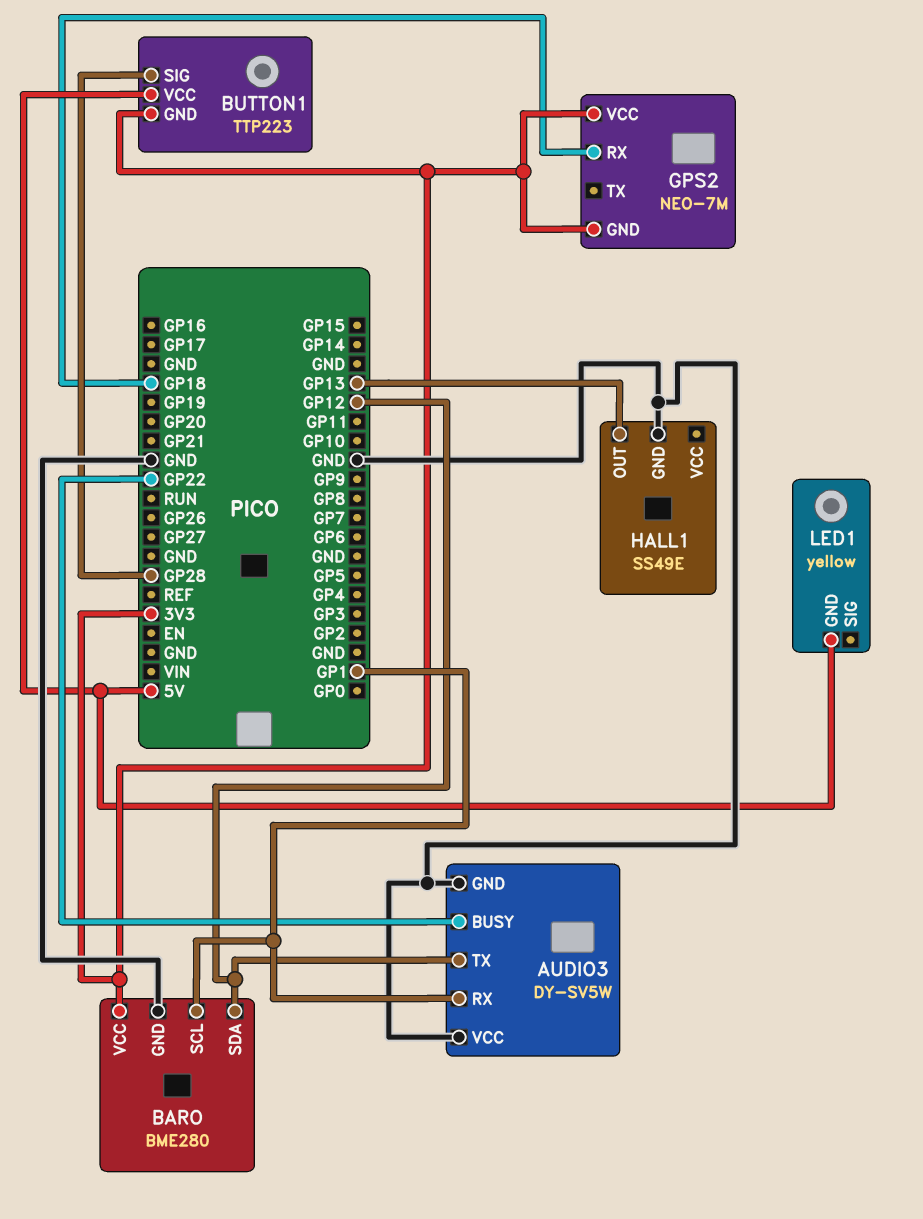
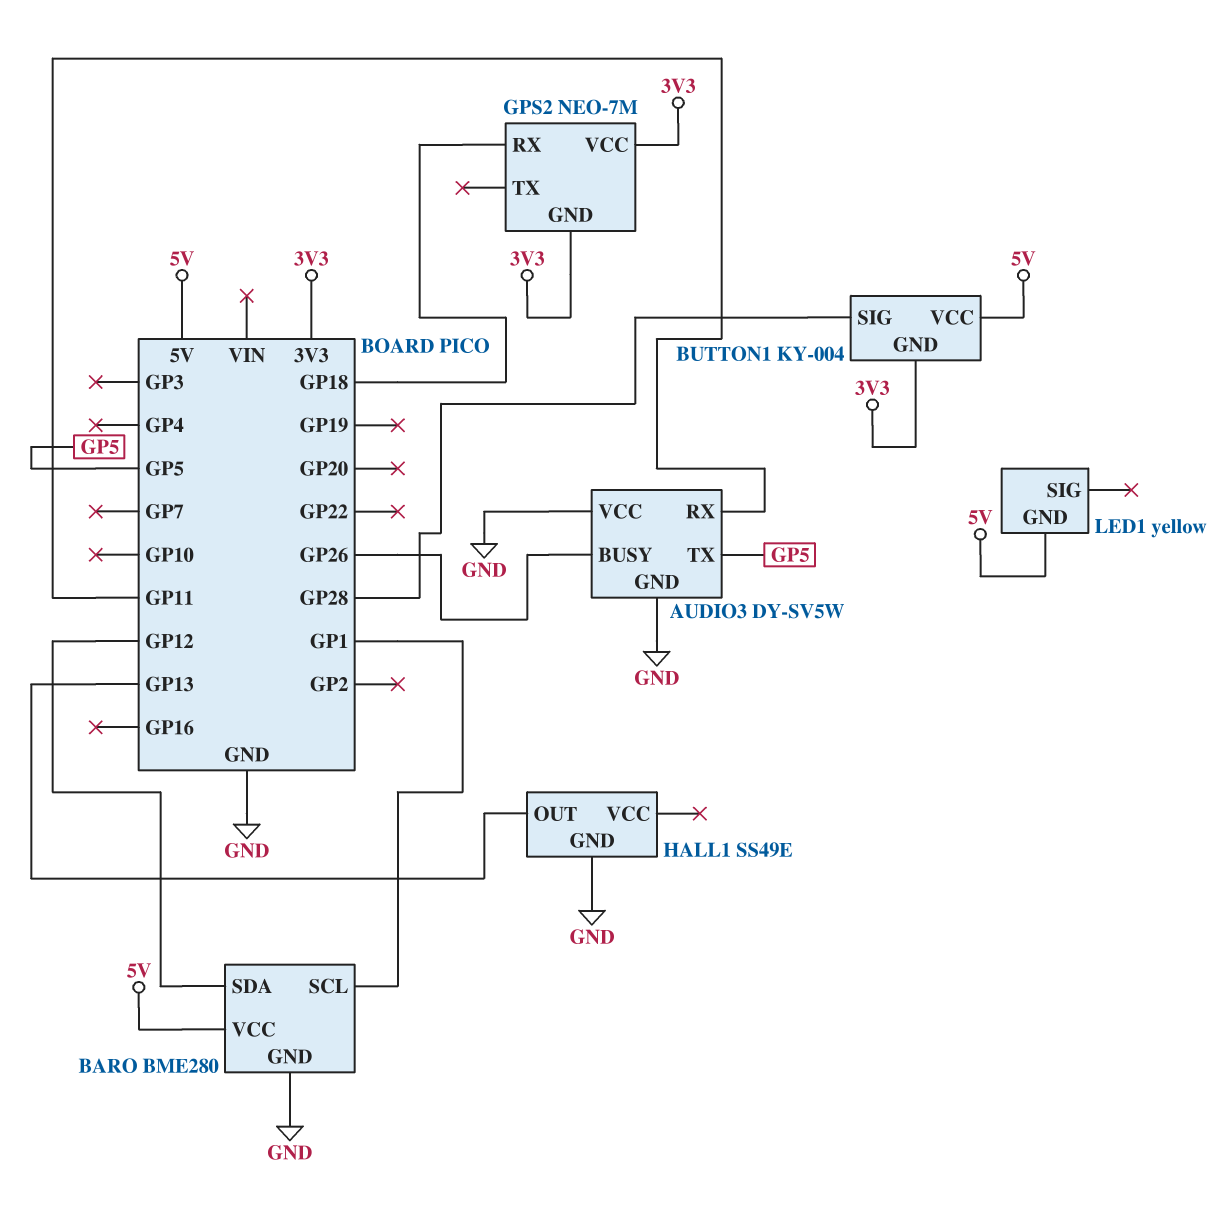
AUDIO3 pin BUSY: GP22 -> GP26
AUDIO3 pin RX: GP1 -> GP11
AUDIO3 pin TX: GP12 -> GP5
BARO pin VCC: 3V3 -> 5V
BUTTON1: TTP223 -> KY-004

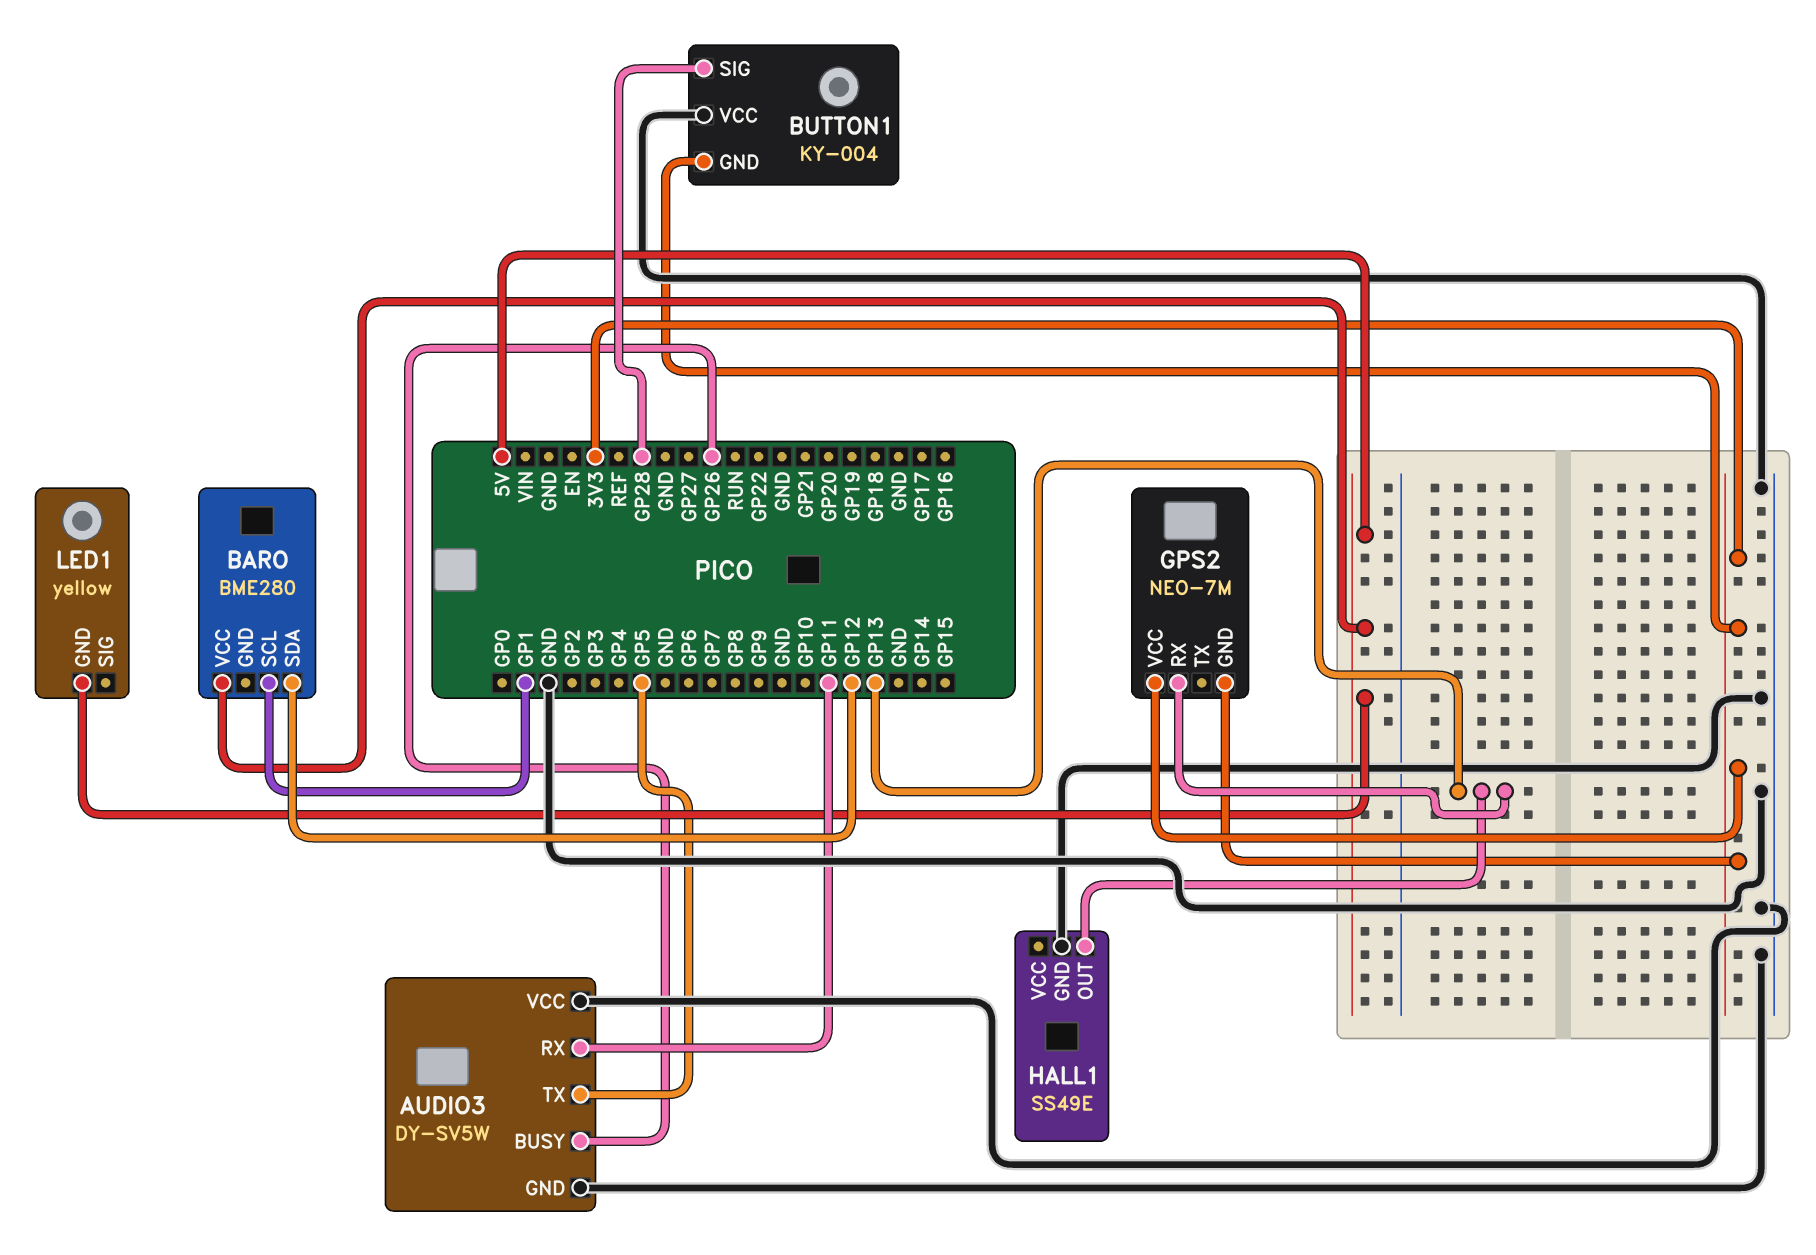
BARO pin GND: GND -> none
BUTTON1 pin VCC: 5V -> GND
GPS2 pin RX: GP18 -> GP13

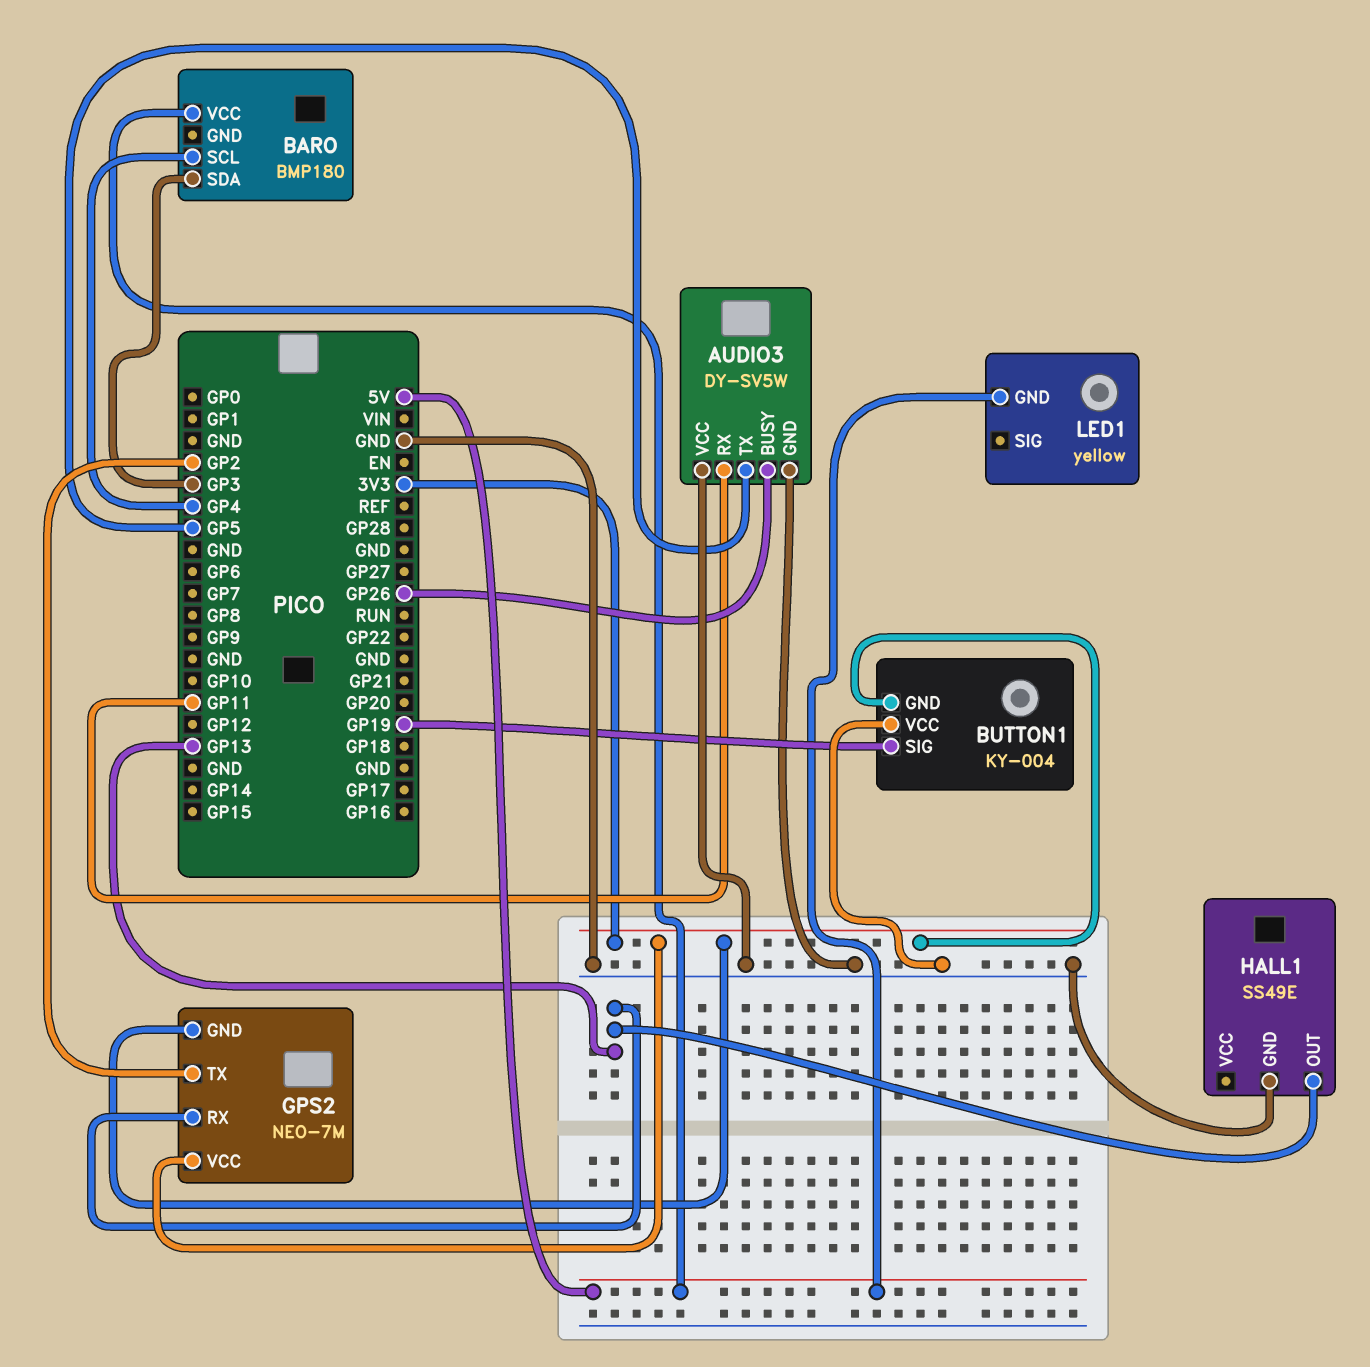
BARO: BME280 -> BMP180
BARO pin SCL: GP1 -> GP4
BARO pin SDA: GP12 -> GP3
BUTTON1 pin SIG: GP28 -> GP19
GPS2 pin TX: none -> GP2

